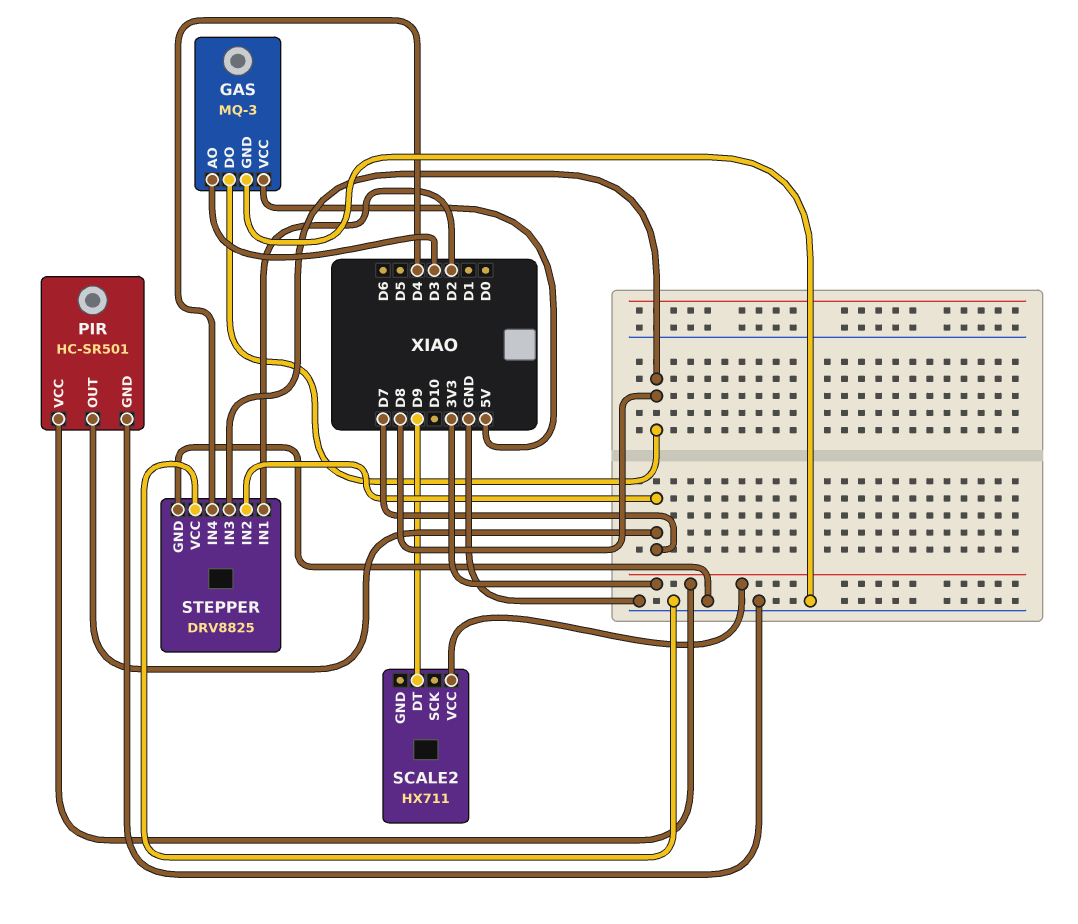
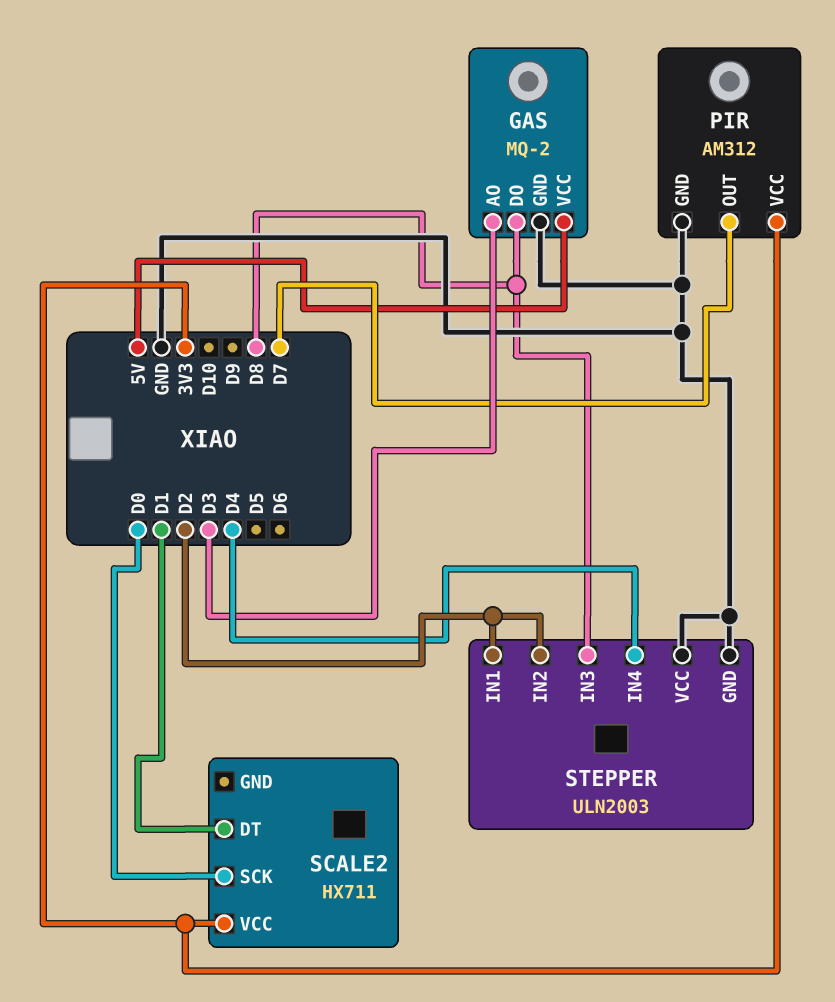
GAS: MQ-3 -> MQ-2
PIR: HC-SR501 -> AM312
SCALE2 pin DT: D9 -> D1
SCALE2 pin SCK: none -> D0
STEPPER: DRV8825 -> ULN2003
STEPPER pin IN2: D7 -> D2

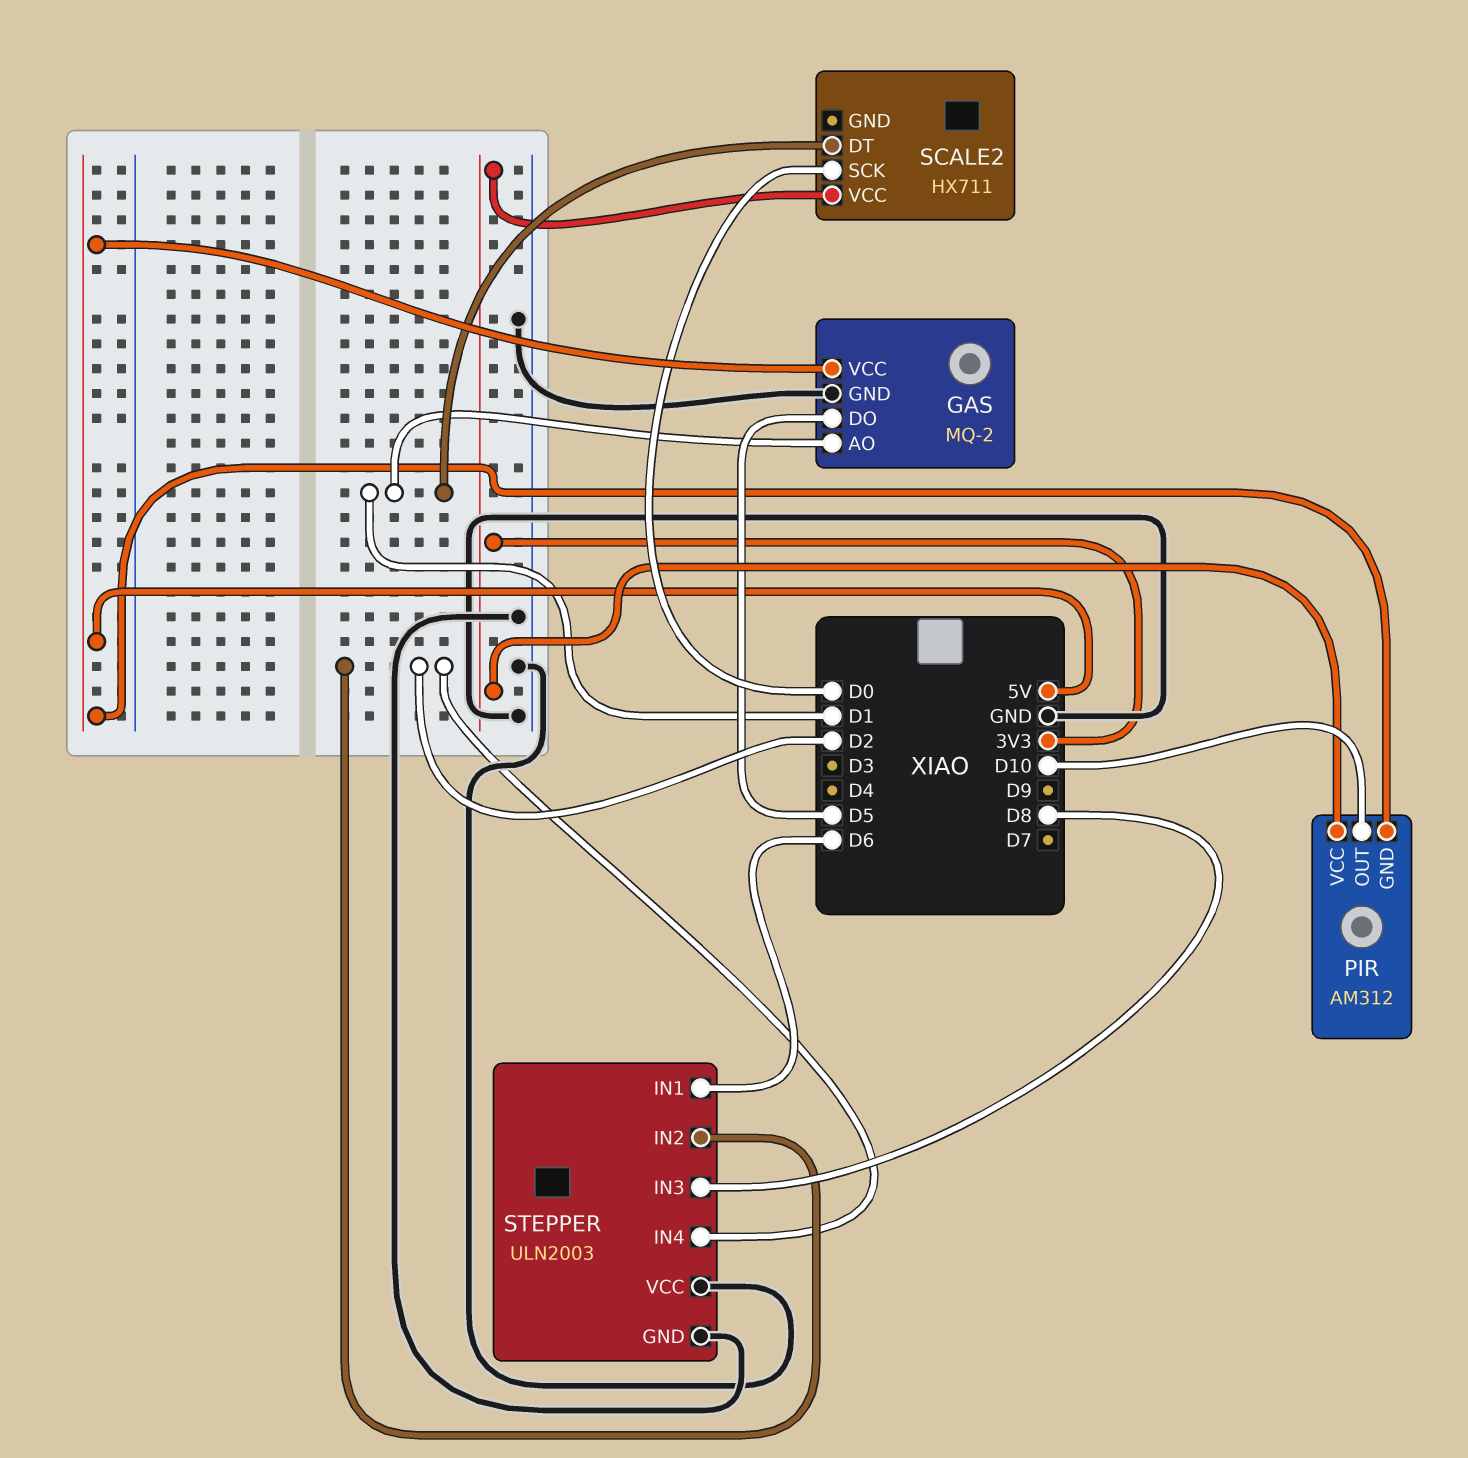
GAS pin AO: D3 -> D1
GAS pin DO: D8 -> D5
PIR pin GND: GND -> 5V
PIR pin OUT: D7 -> D10
STEPPER pin IN1: D2 -> D6
STEPPER pin IN4: D4 -> D2

